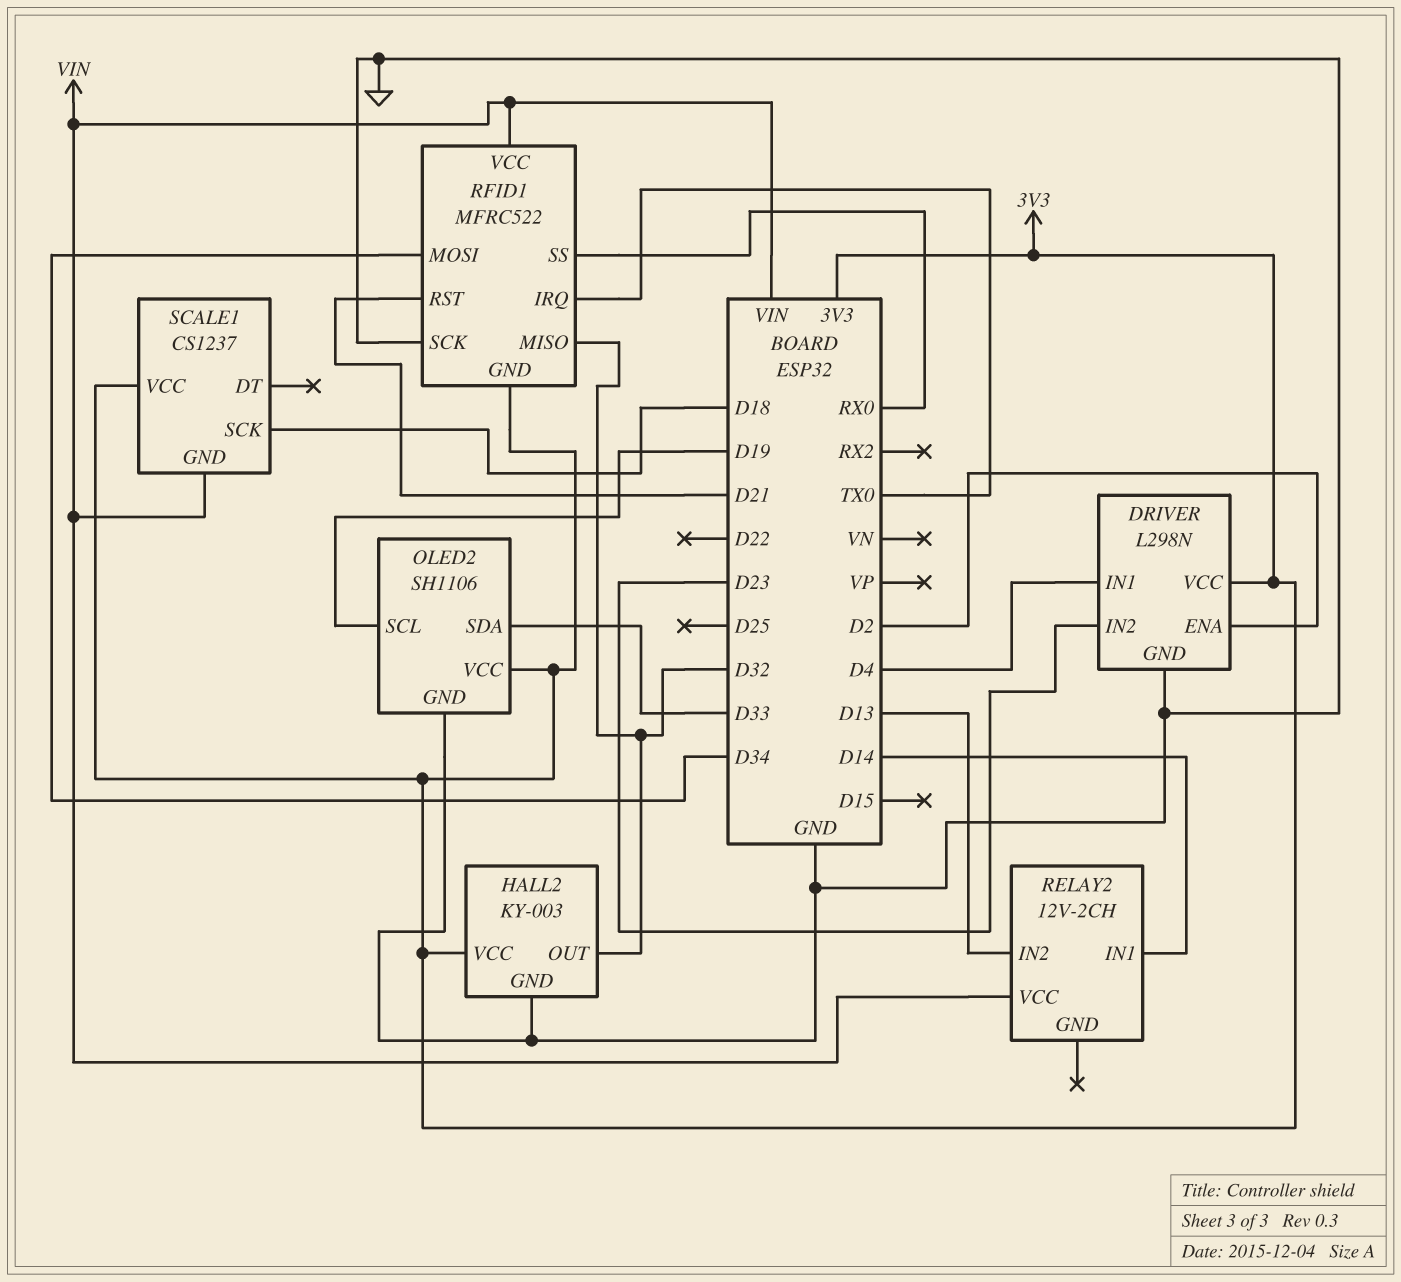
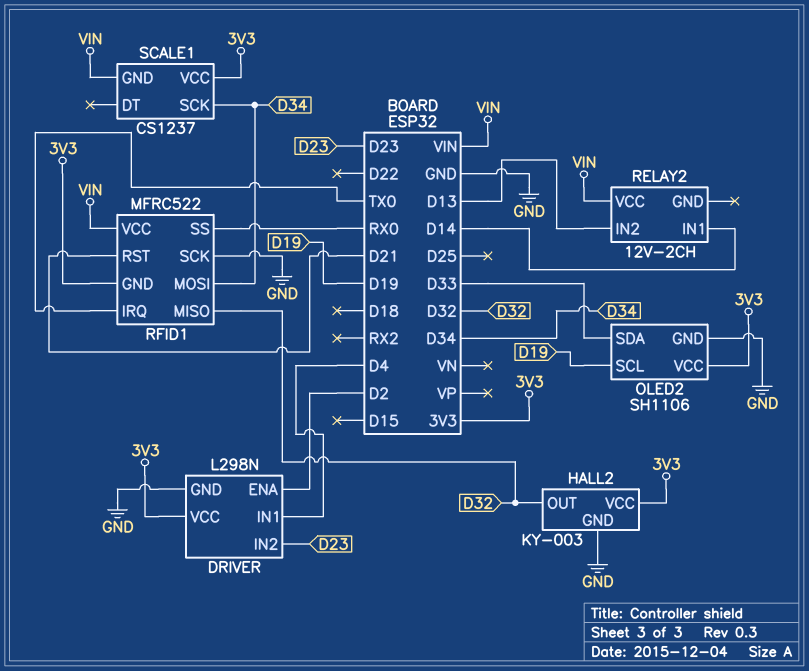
SCALE1 pin SCK: D18 -> D34

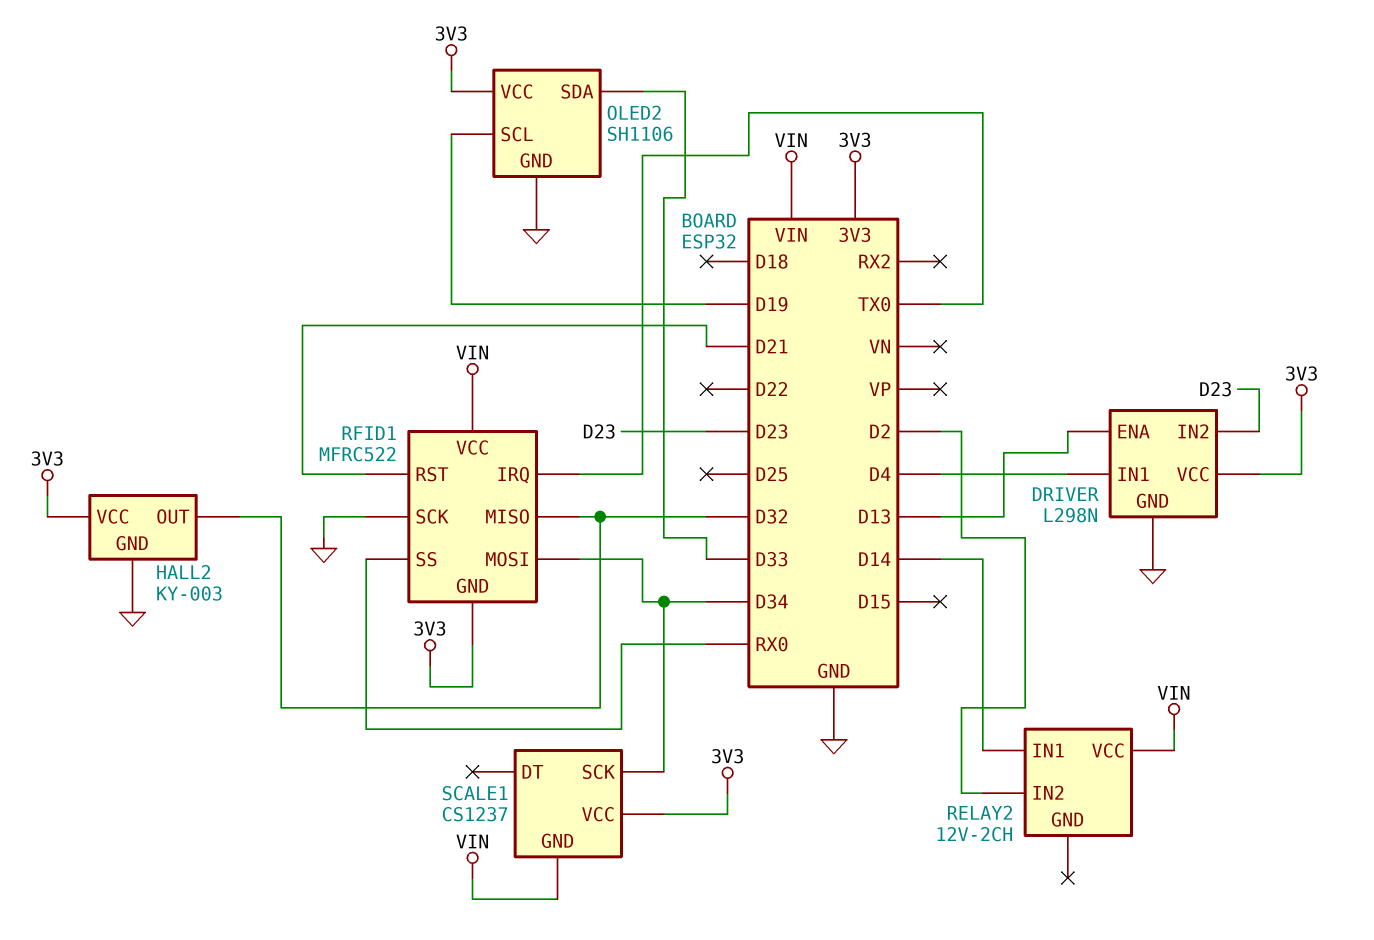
DRIVER pin ENA: D2 -> D13
RELAY2 pin IN2: D13 -> D2

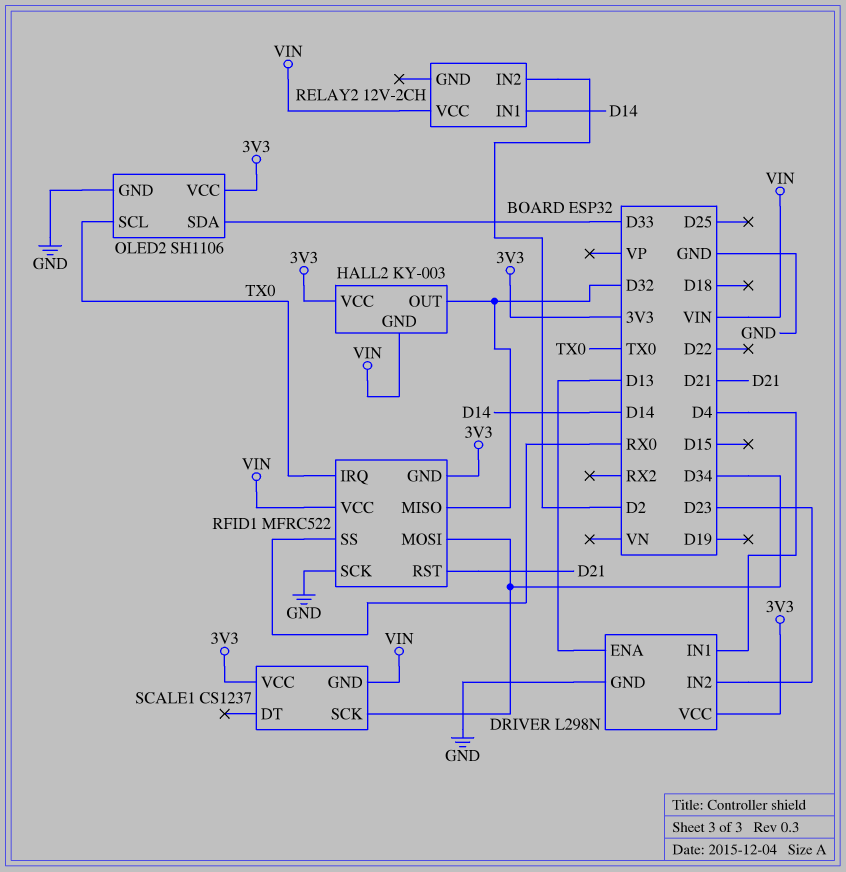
HALL2 pin GND: GND -> VIN
OLED2 pin SCL: D19 -> TX0

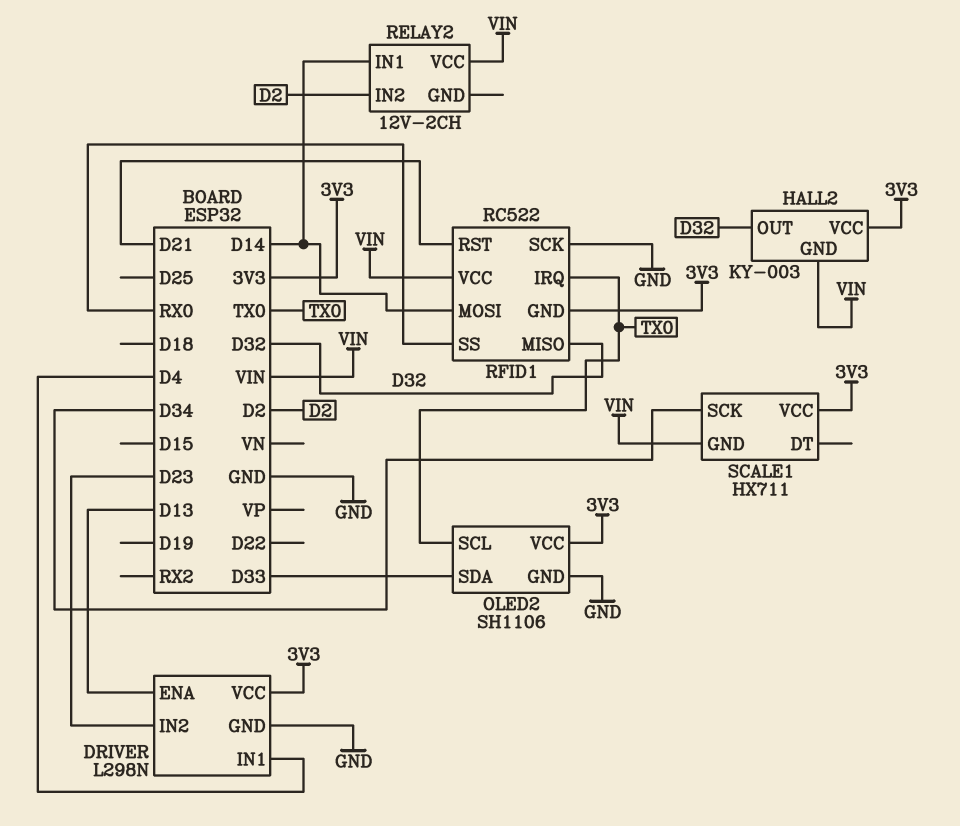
RFID1: MFRC522 -> RC522
RFID1 pin MOSI: D34 -> D14
SCALE1: CS1237 -> HX711

